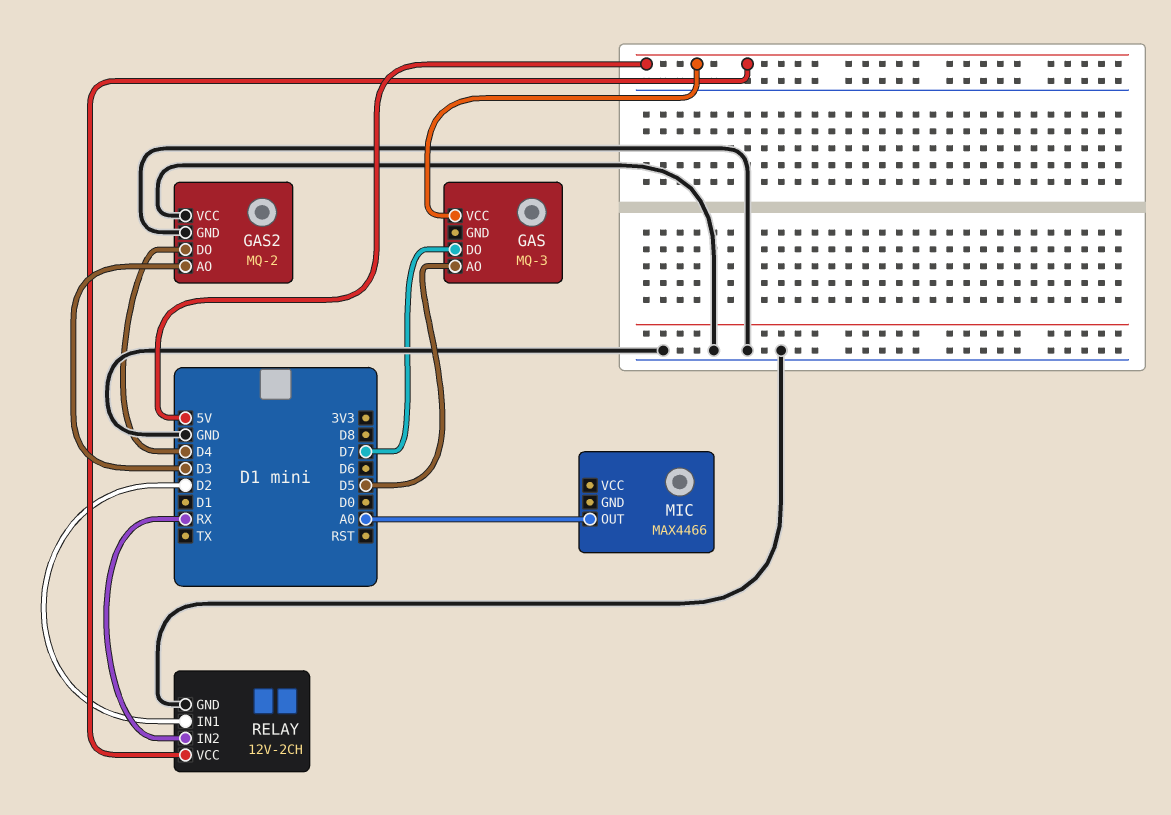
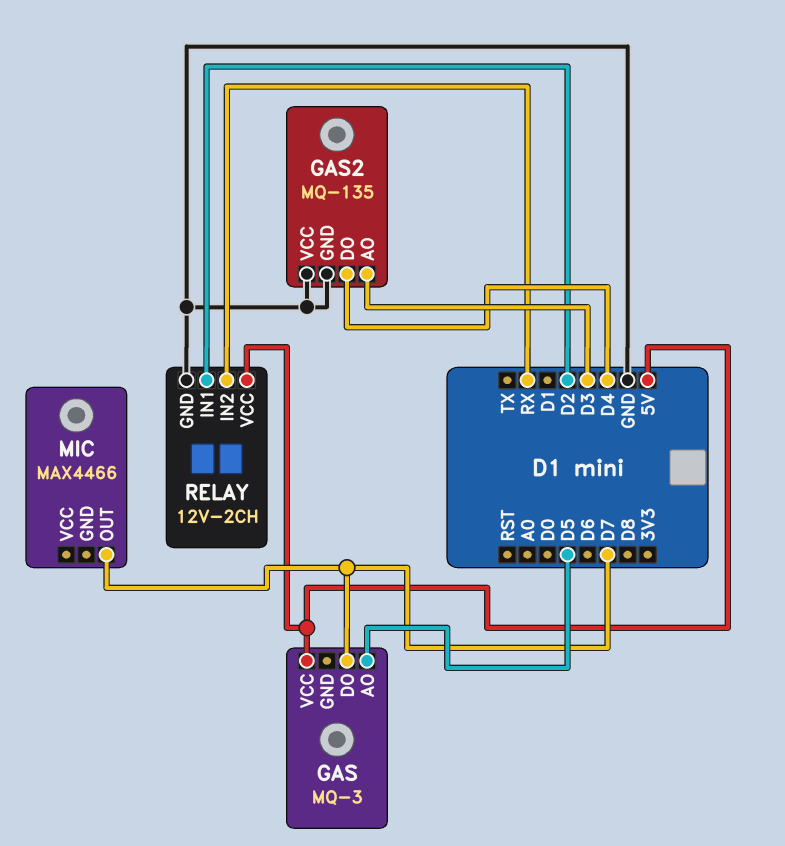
GAS2: MQ-2 -> MQ-135
MIC pin OUT: A0 -> D7

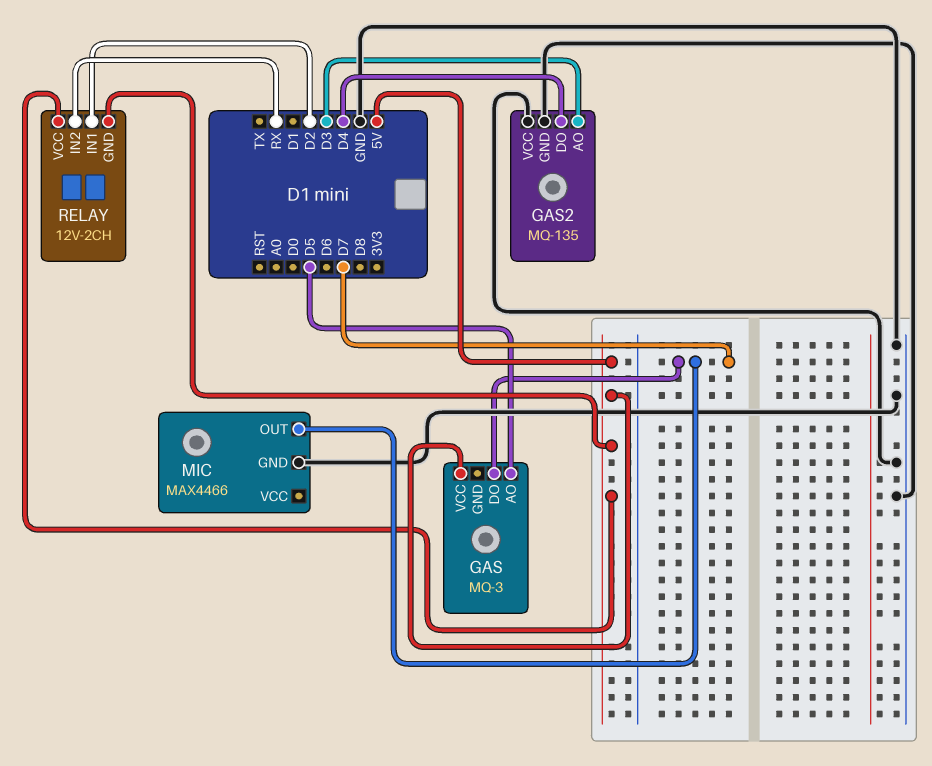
MIC pin GND: none -> GND
RELAY pin GND: GND -> 5V

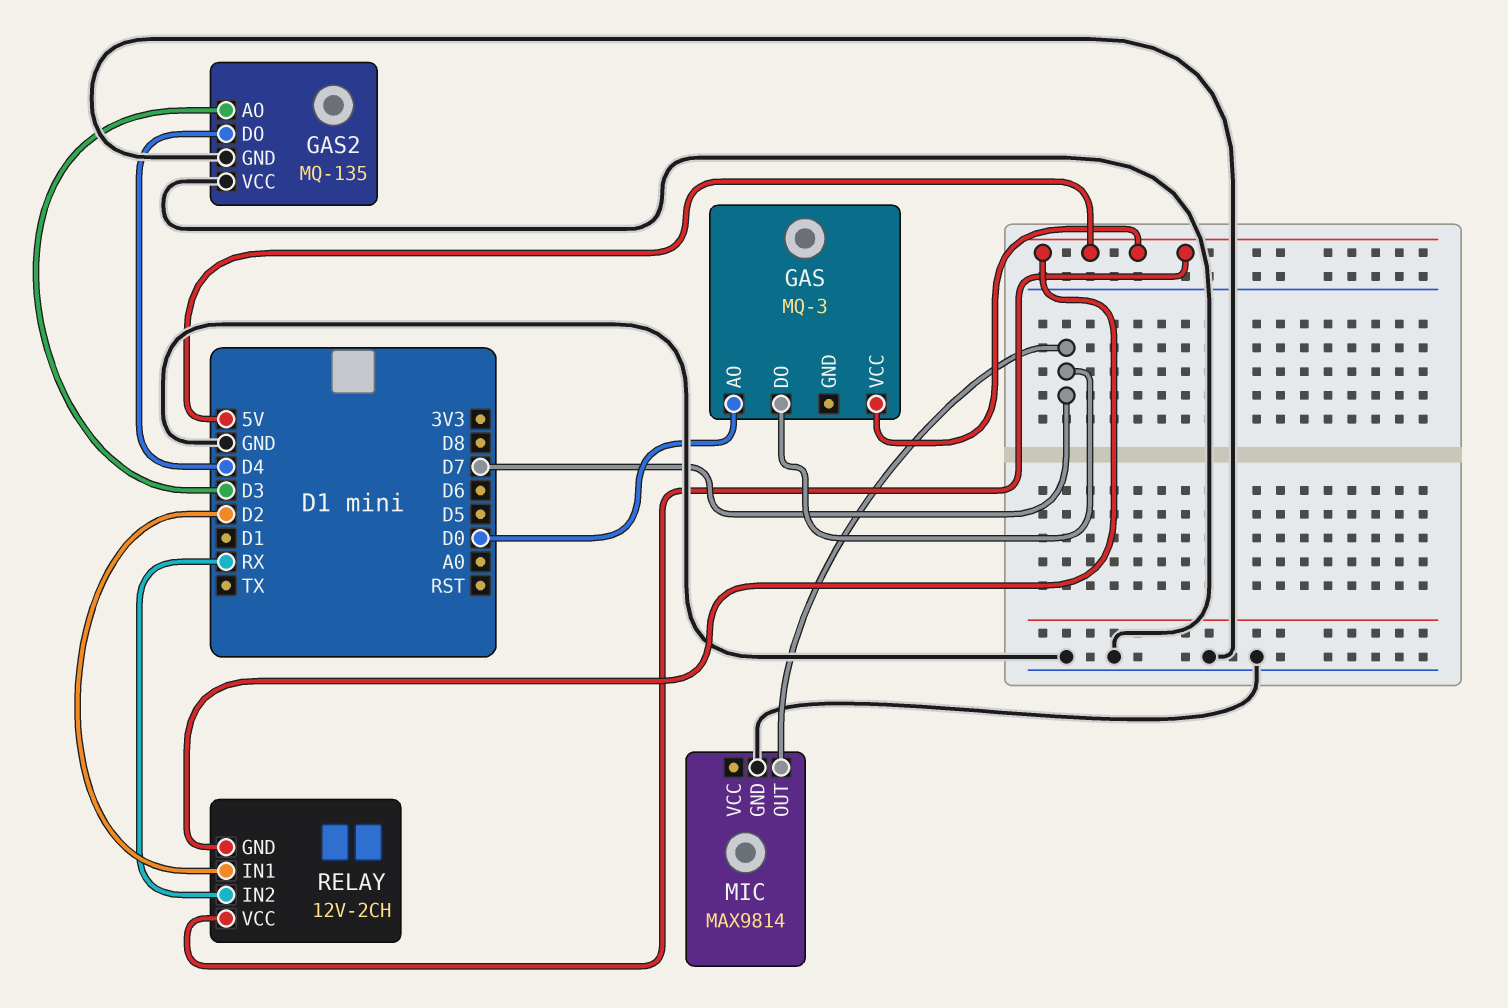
GAS pin AO: D5 -> D0
MIC: MAX4466 -> MAX9814

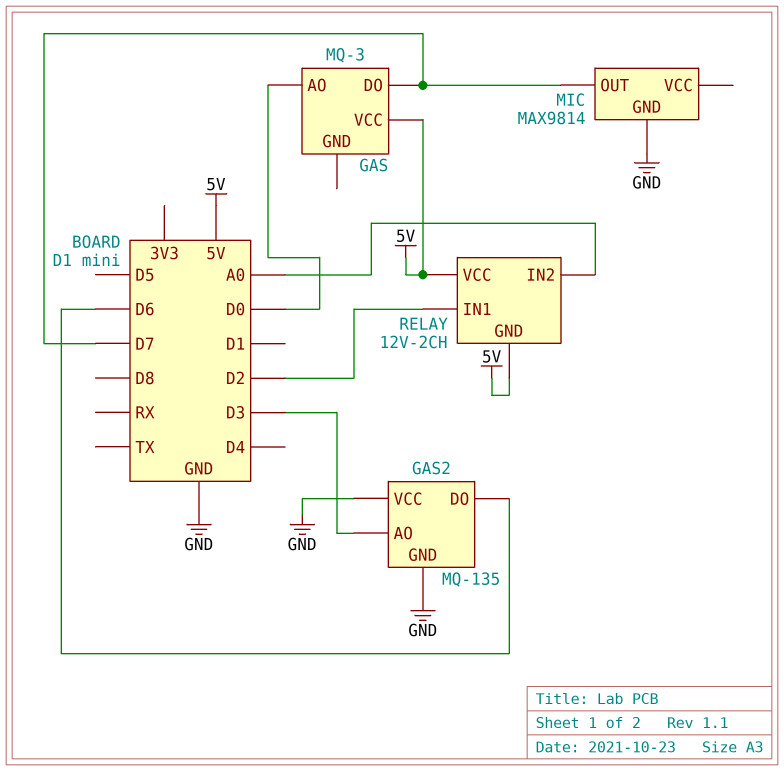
GAS2 pin DO: D4 -> D6
RELAY pin IN2: RX -> A0

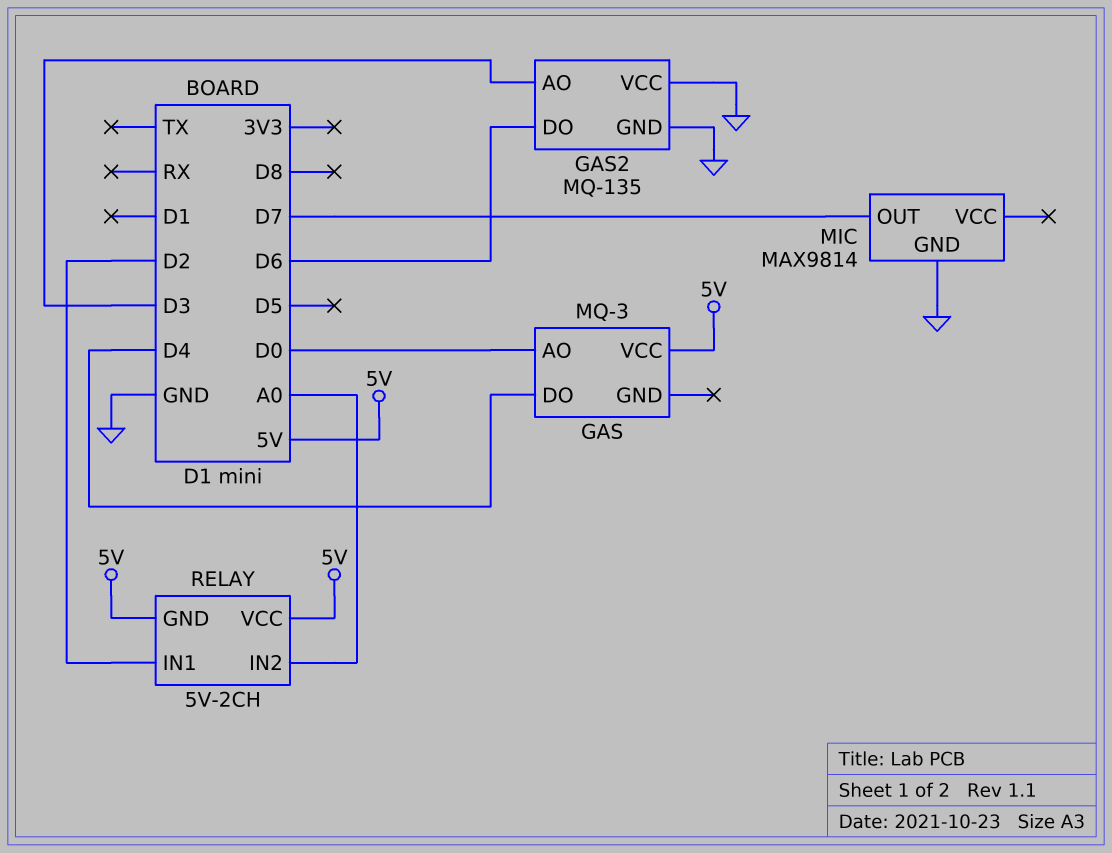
GAS pin DO: D7 -> D4
RELAY: 12V-2CH -> 5V-2CH

